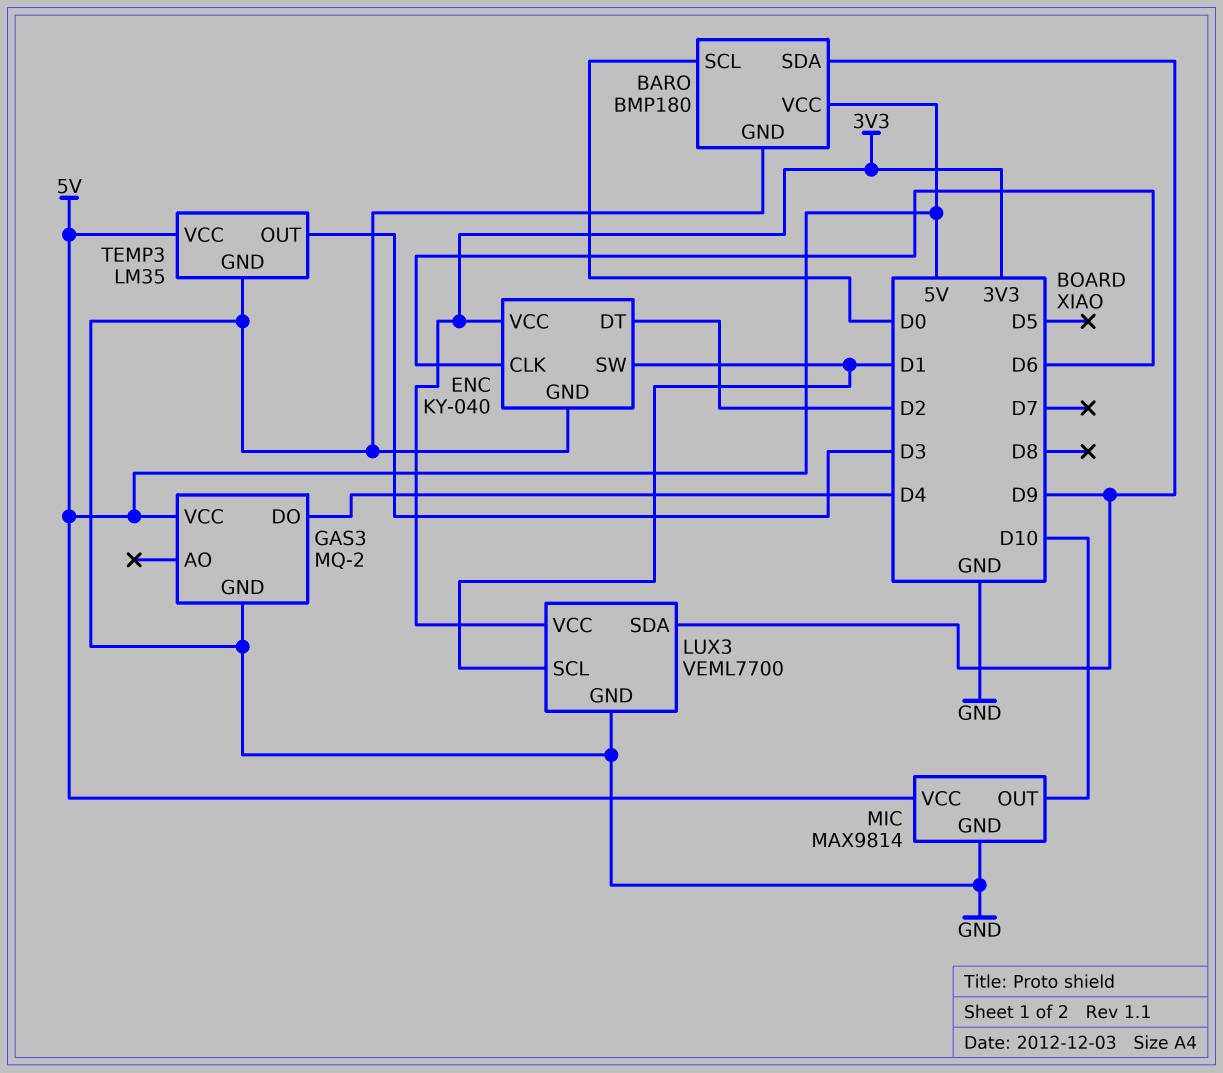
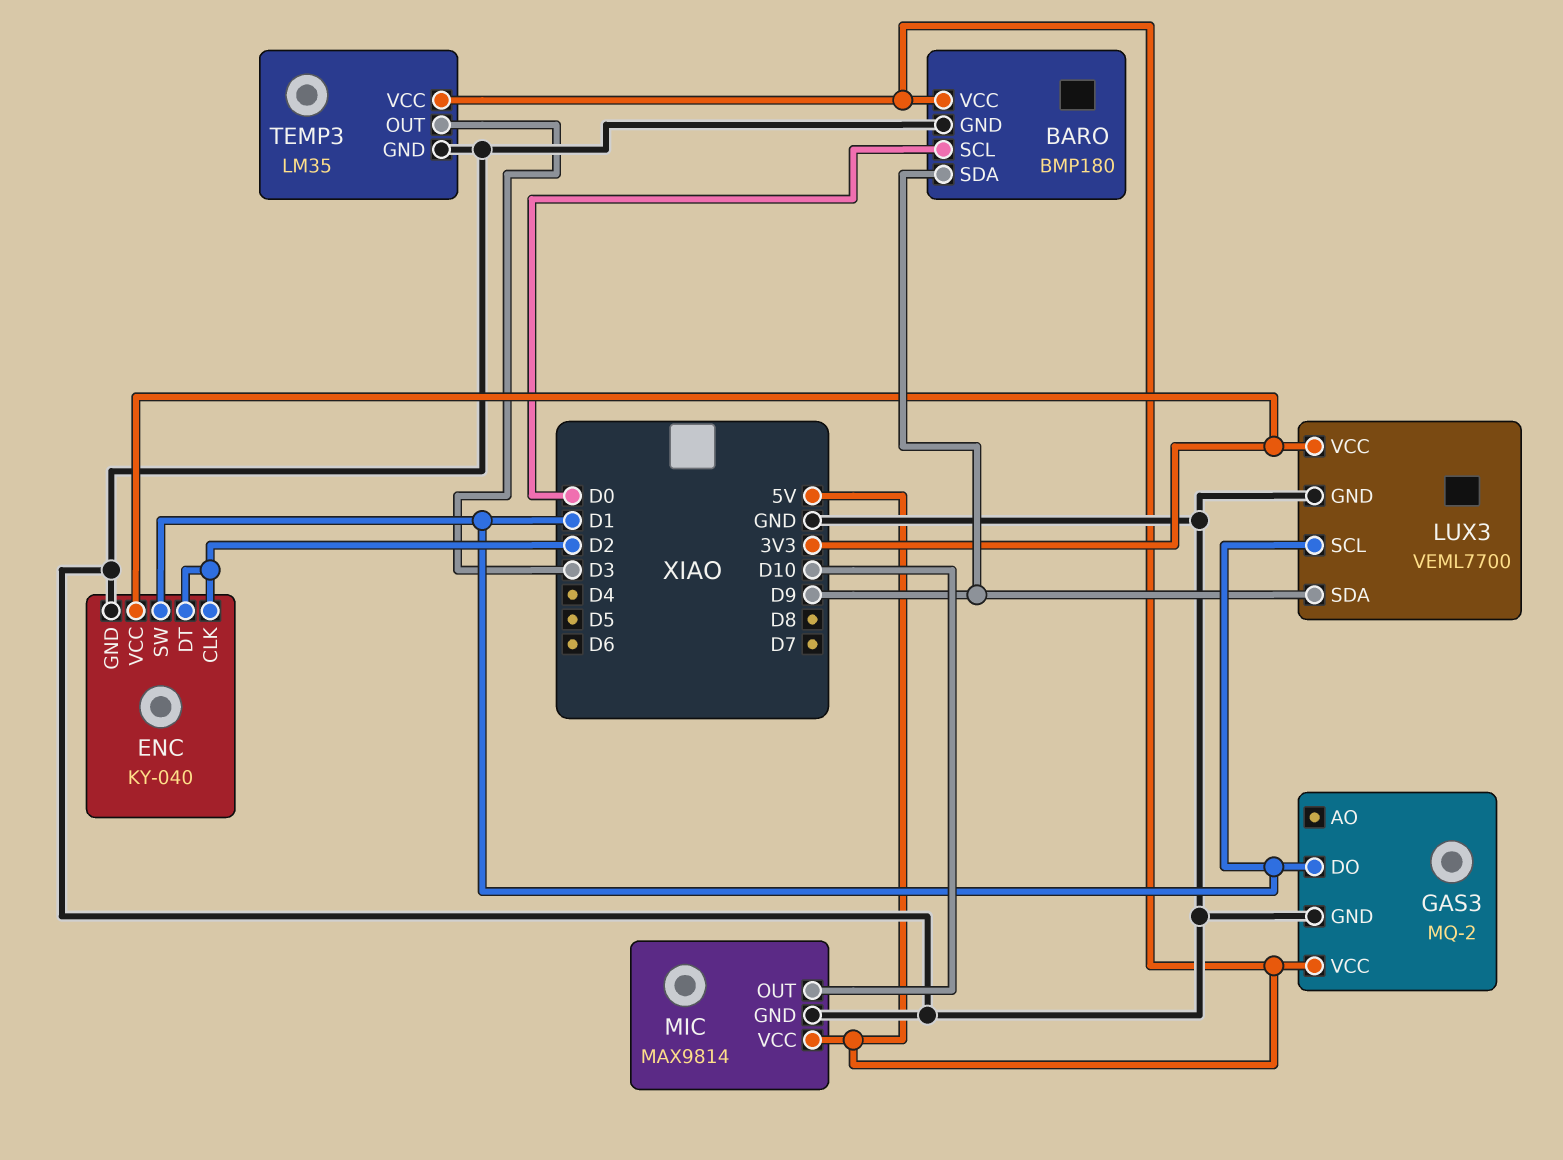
ENC pin CLK: D6 -> D2
GAS3 pin DO: D4 -> D1

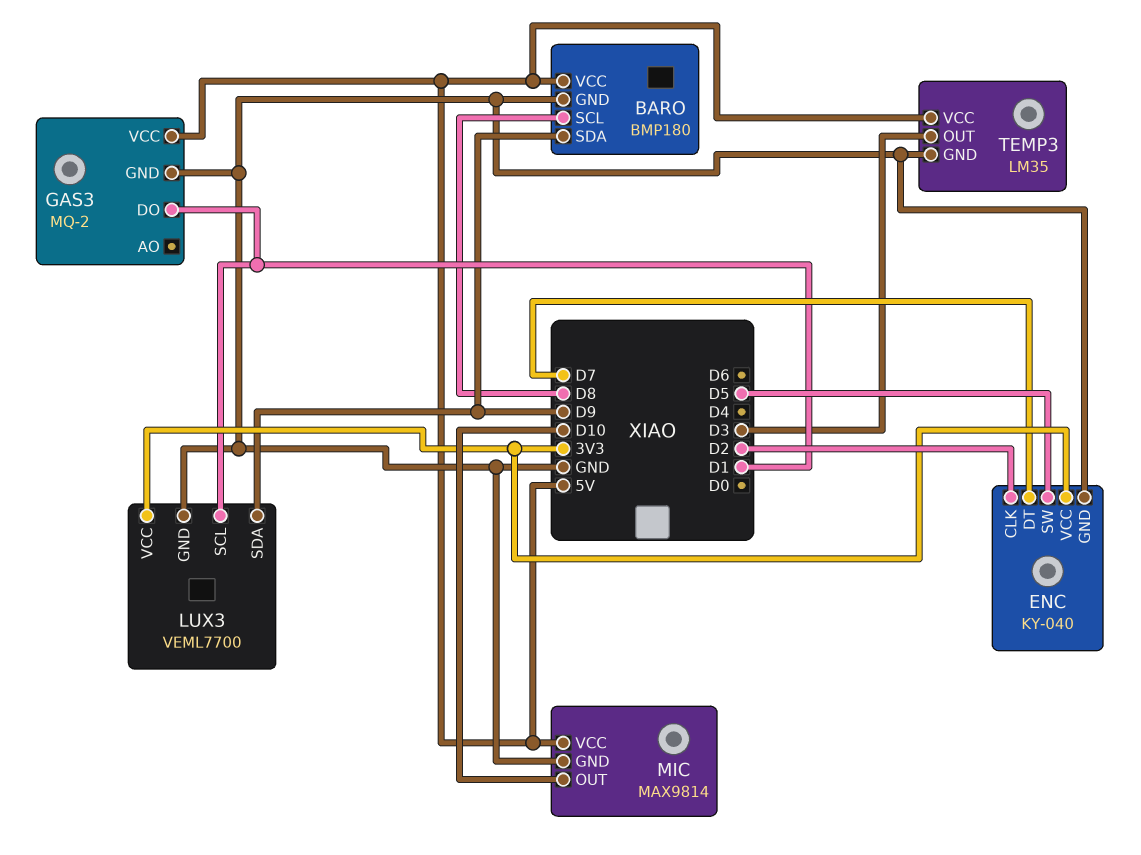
BARO pin SCL: D0 -> D8
ENC pin DT: D2 -> D7
ENC pin SW: D1 -> D5

